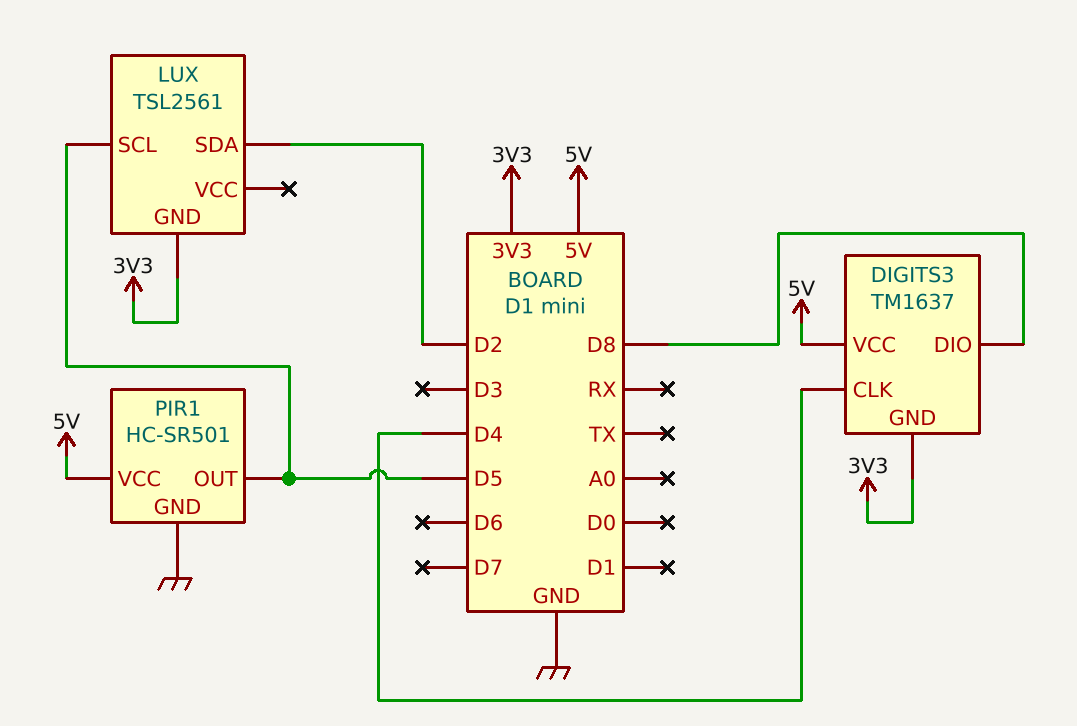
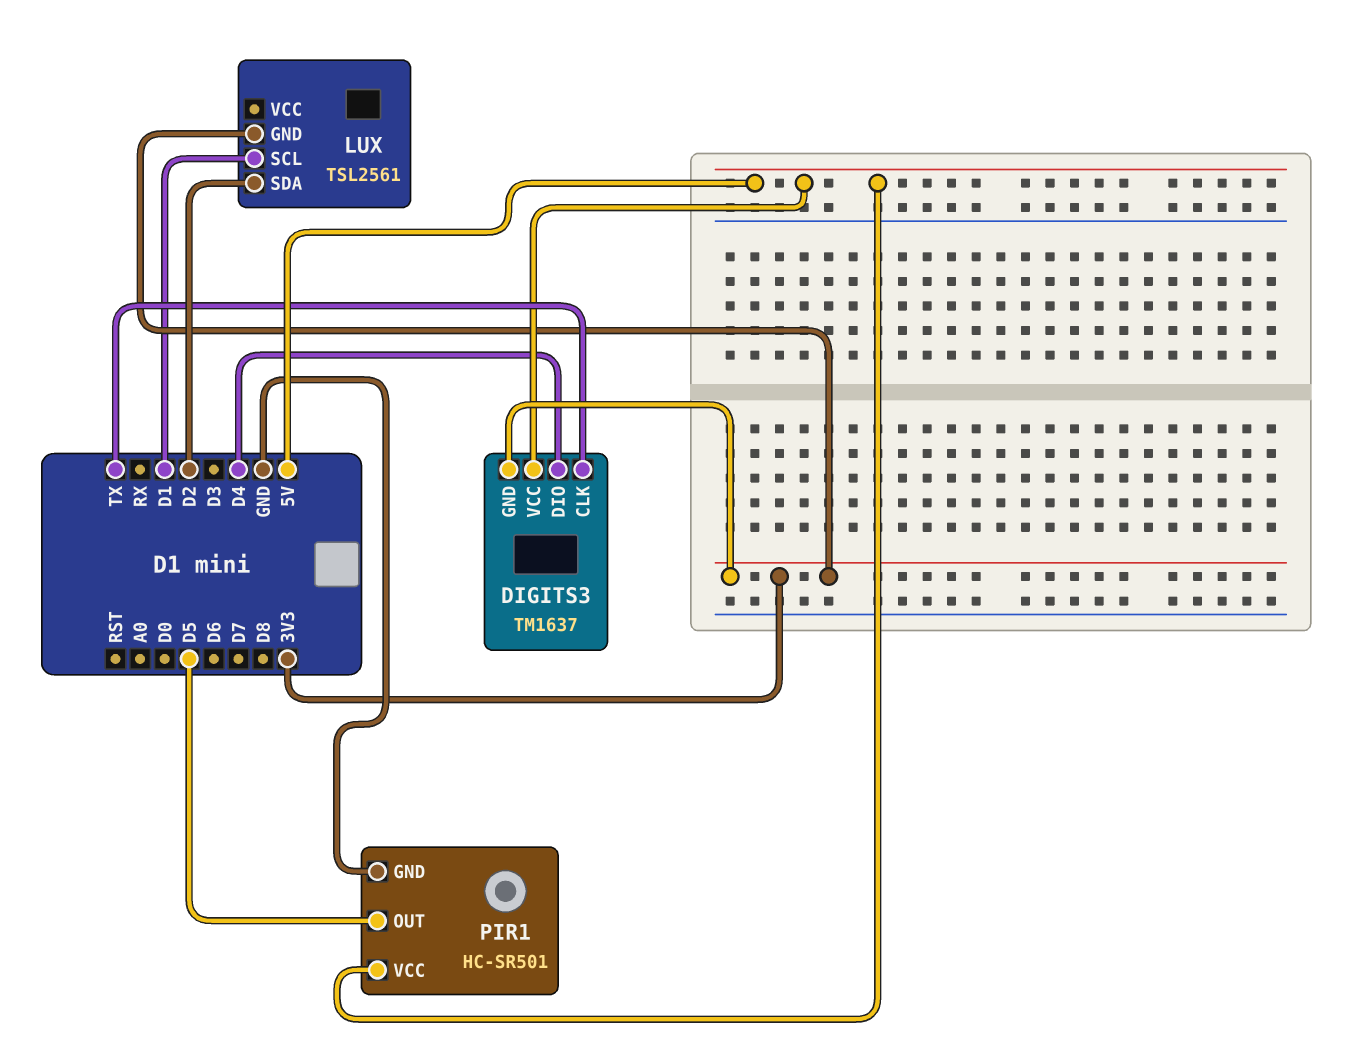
DIGITS3 pin CLK: D4 -> TX
DIGITS3 pin DIO: D8 -> D4
LUX pin SCL: D5 -> D1

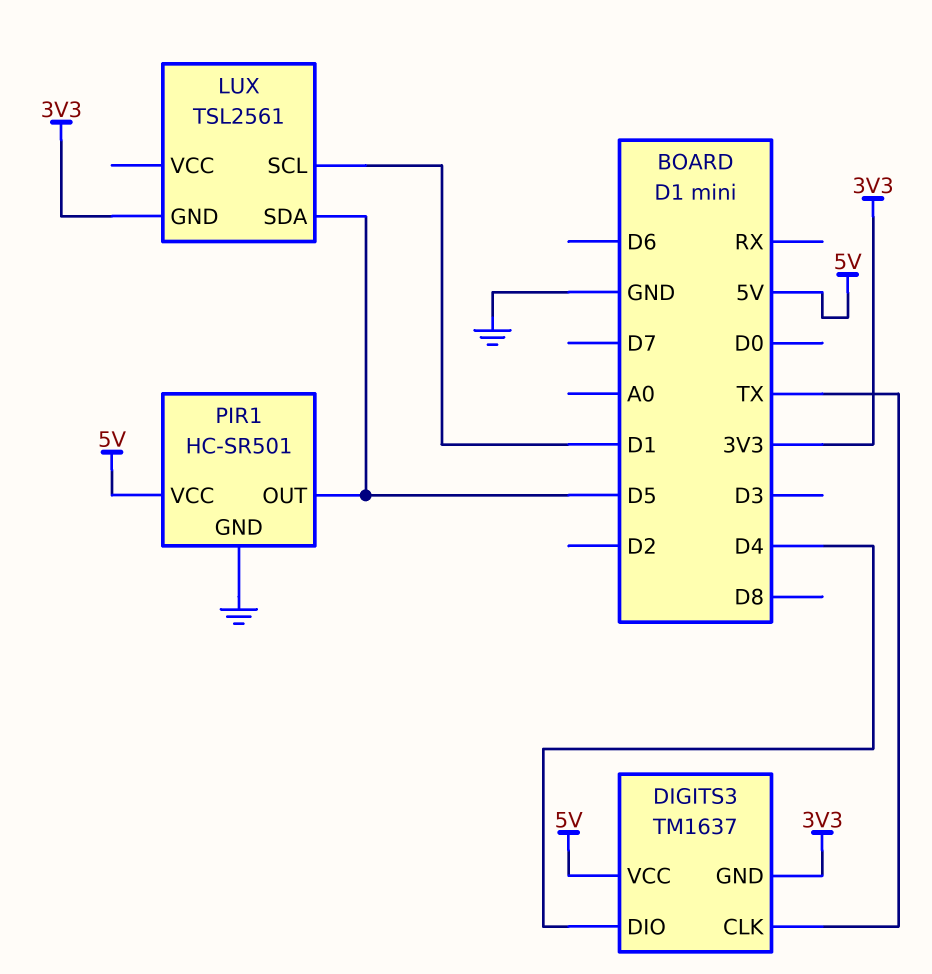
LUX pin SDA: D2 -> D5

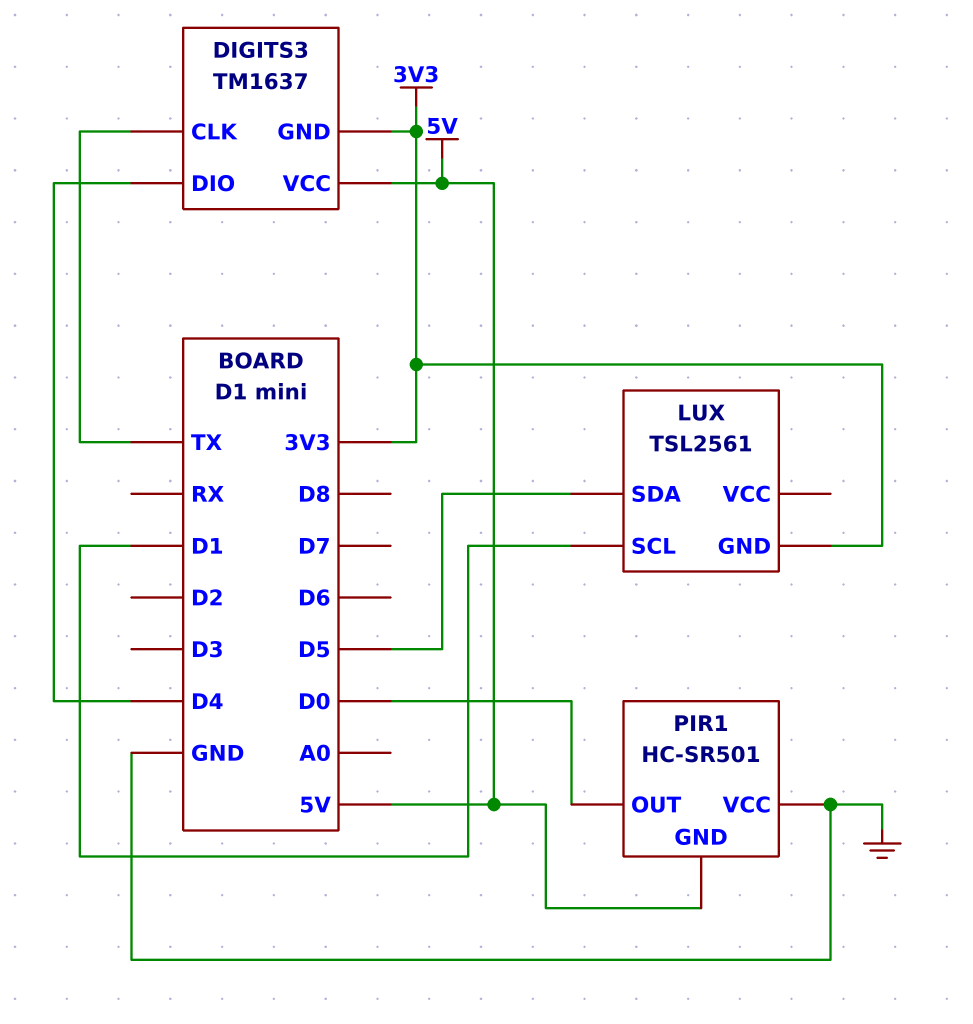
PIR1 pin GND: GND -> 5V
PIR1 pin OUT: D5 -> D0
PIR1 pin VCC: 5V -> GND

